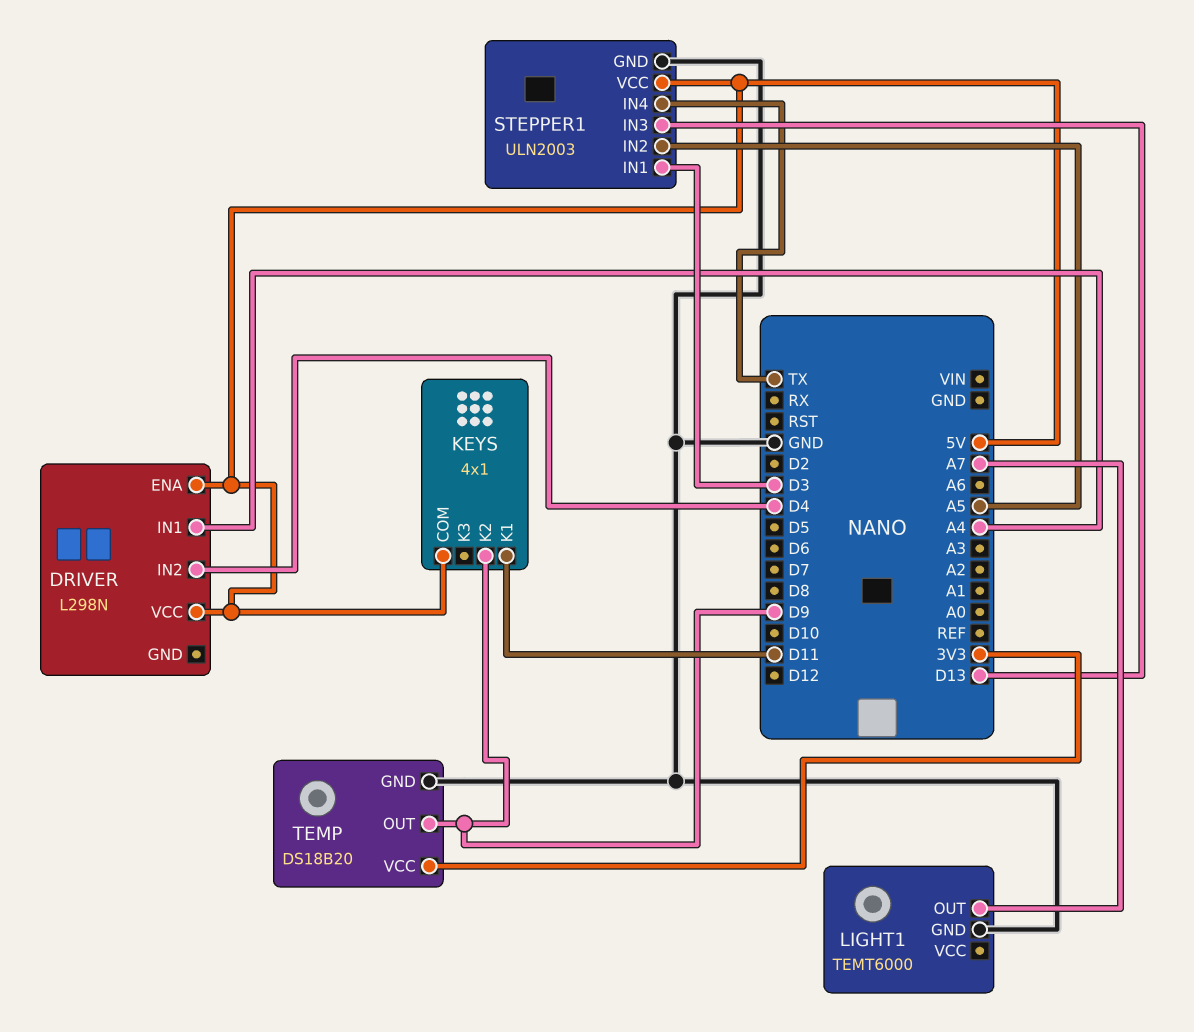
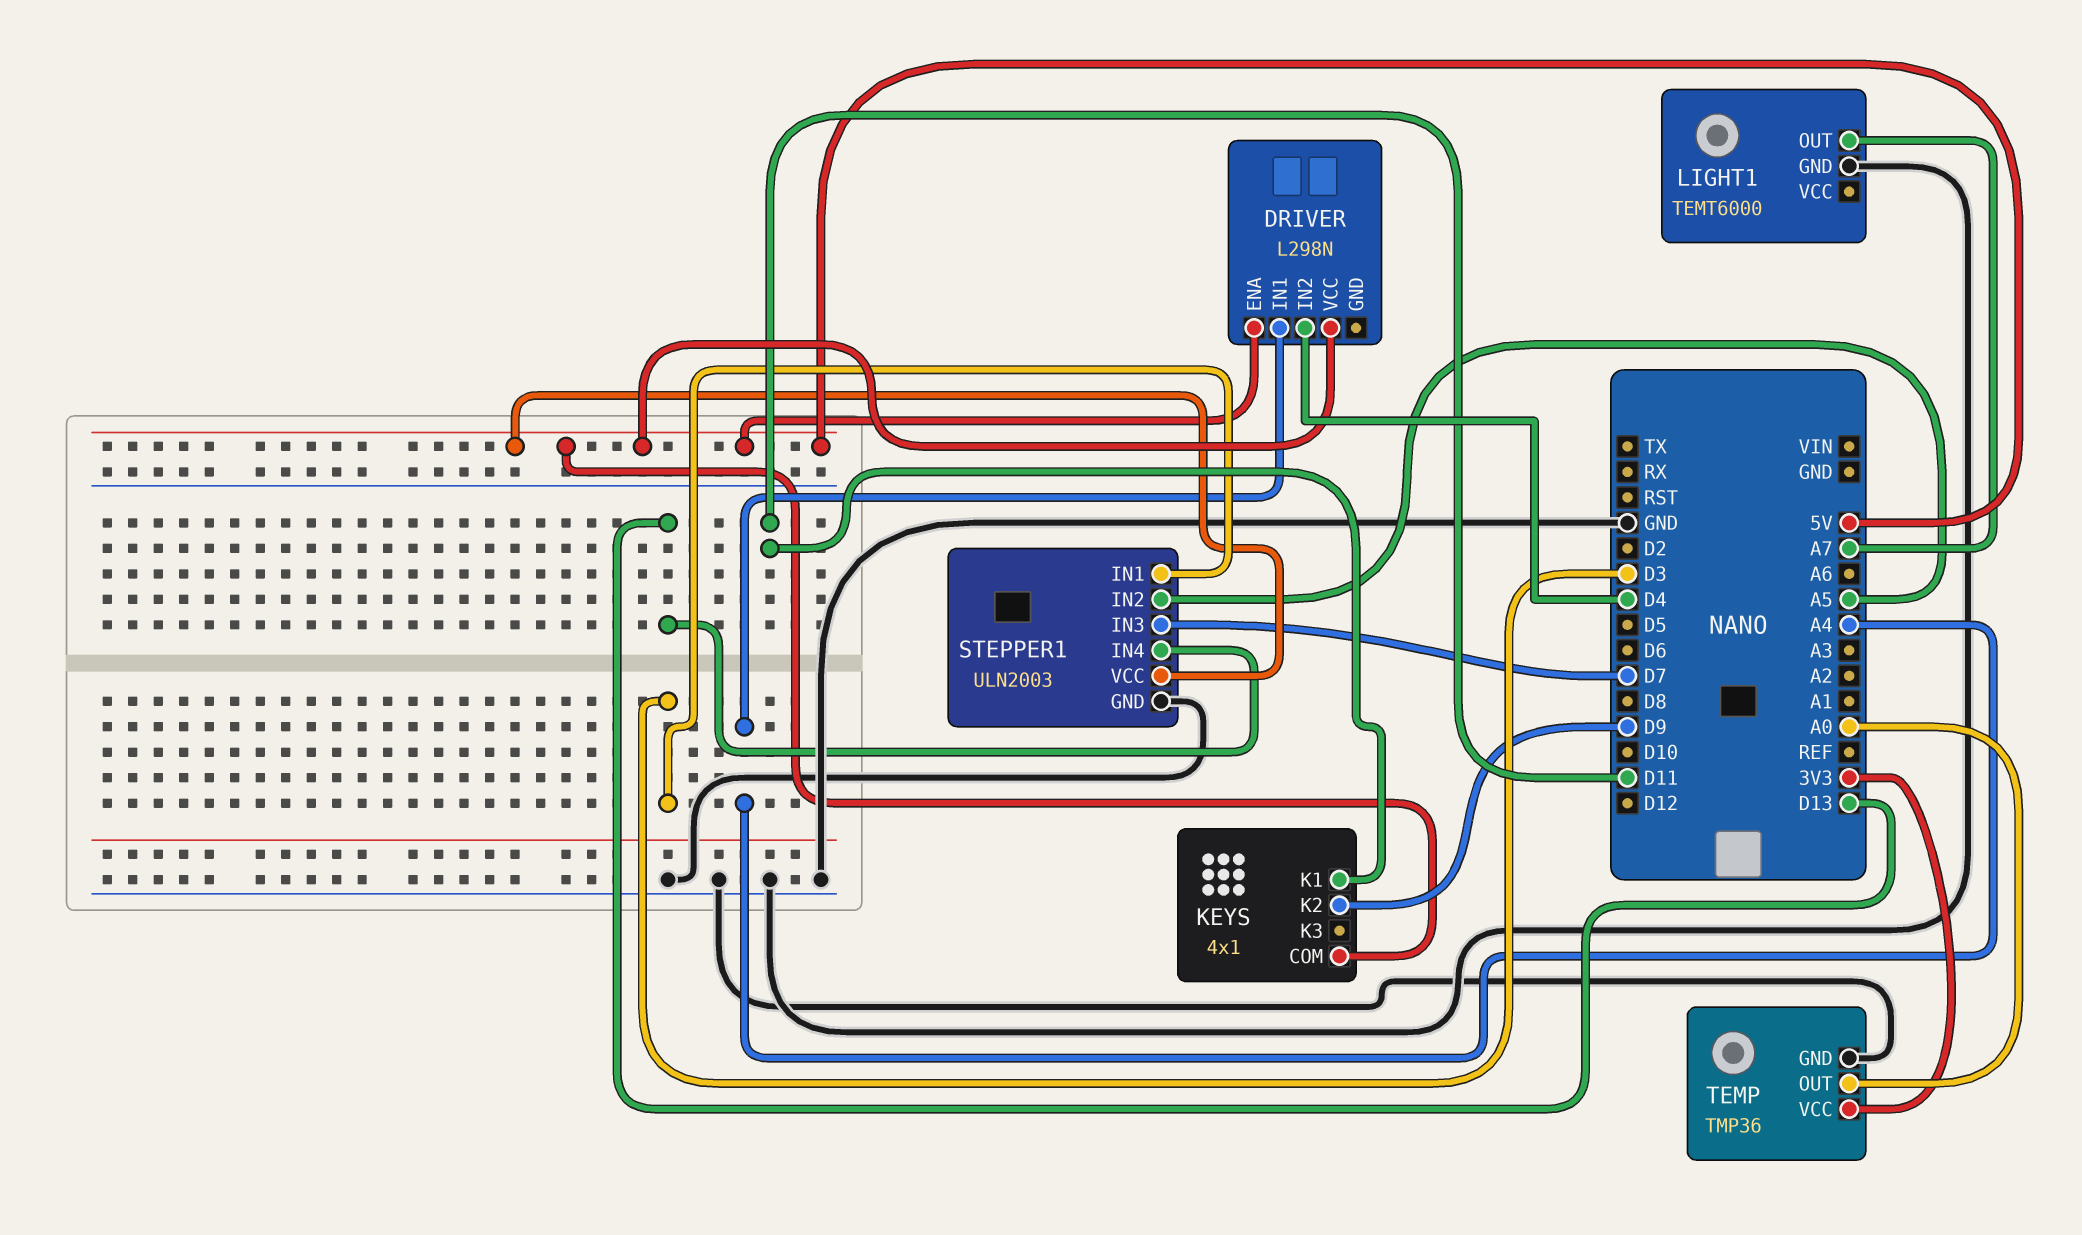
STEPPER1 pin IN3: D13 -> D7
STEPPER1 pin IN4: TX -> D13
TEMP: DS18B20 -> TMP36
TEMP pin OUT: D9 -> A0

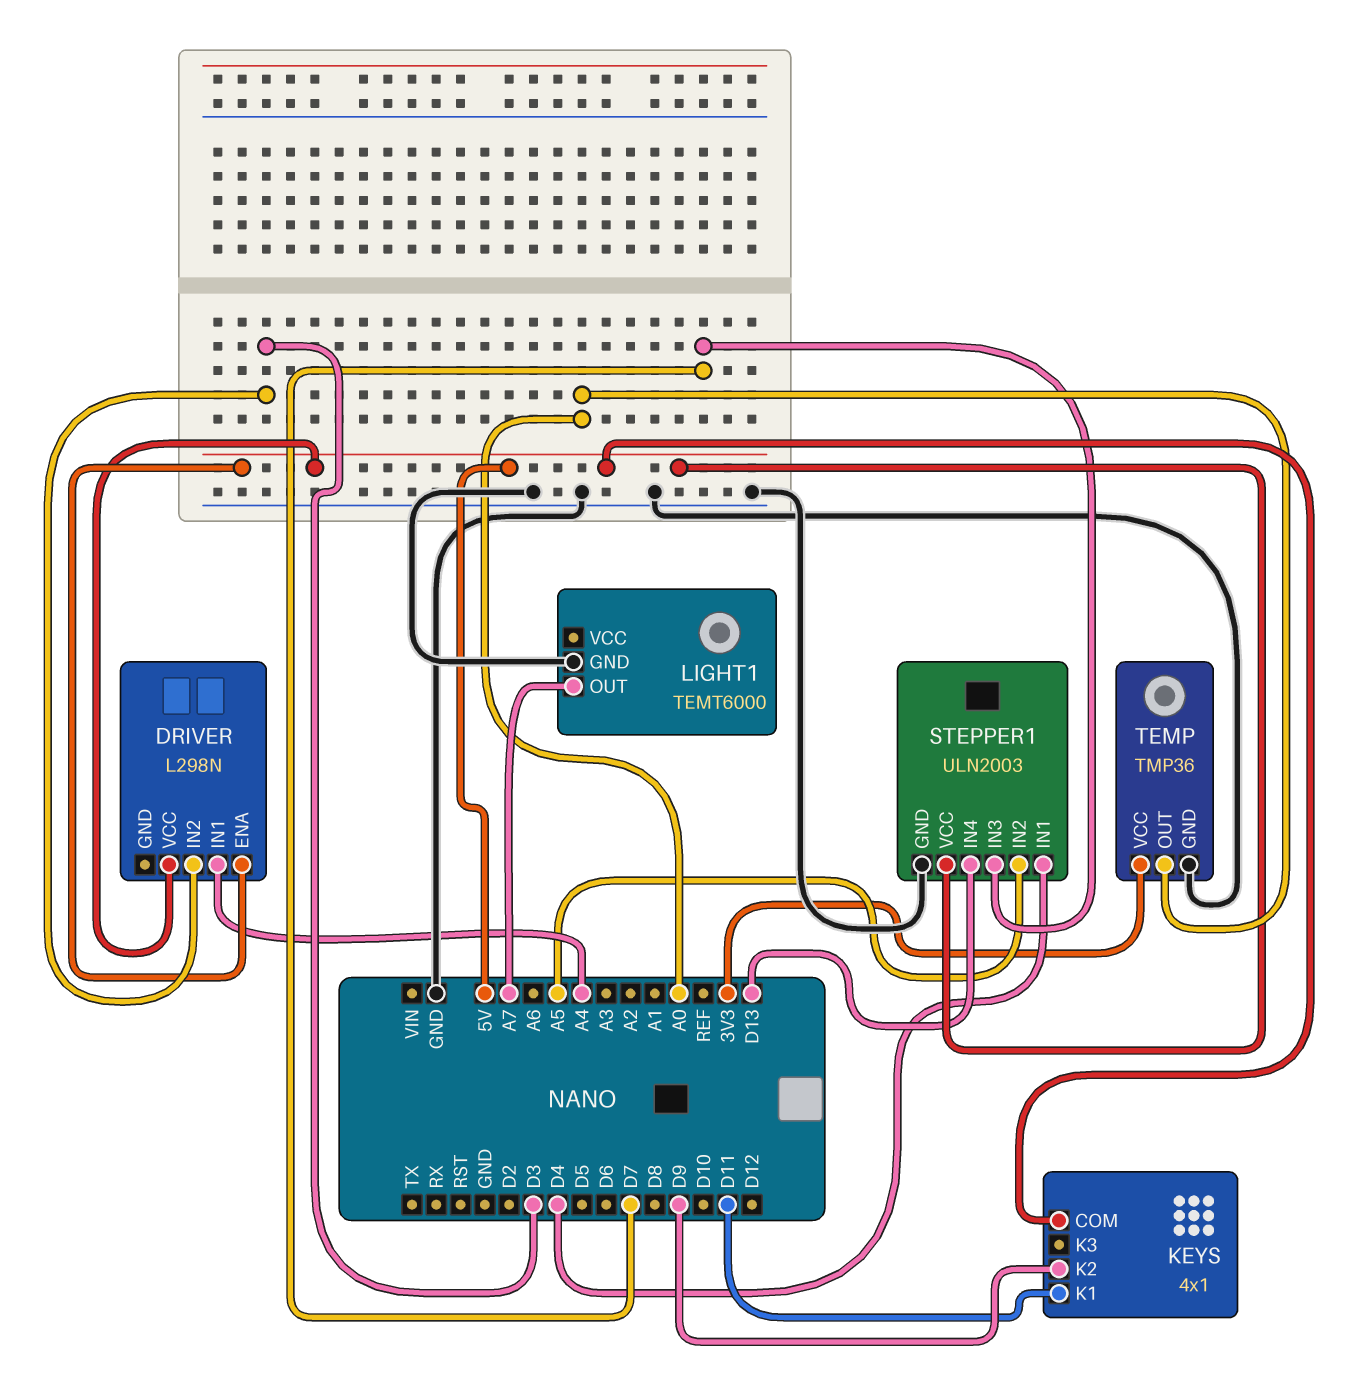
DRIVER pin IN2: D4 -> D3
STEPPER1 pin IN1: D3 -> D4

